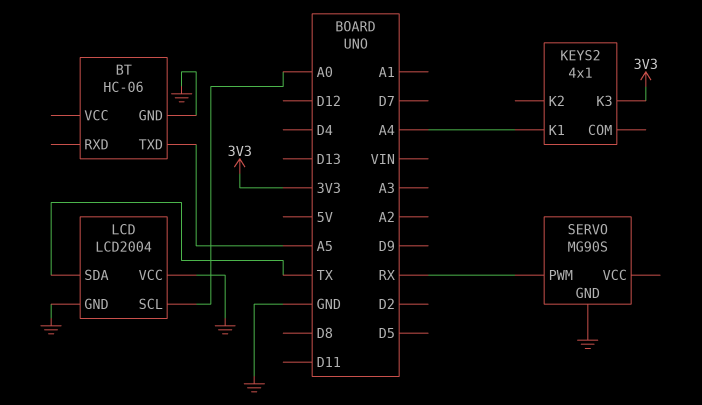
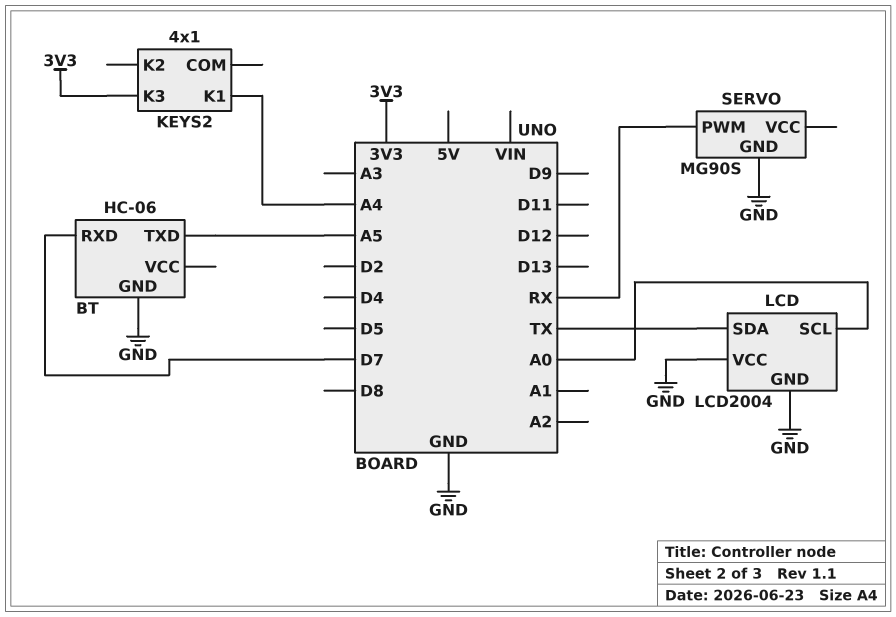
BT pin RXD: none -> D7

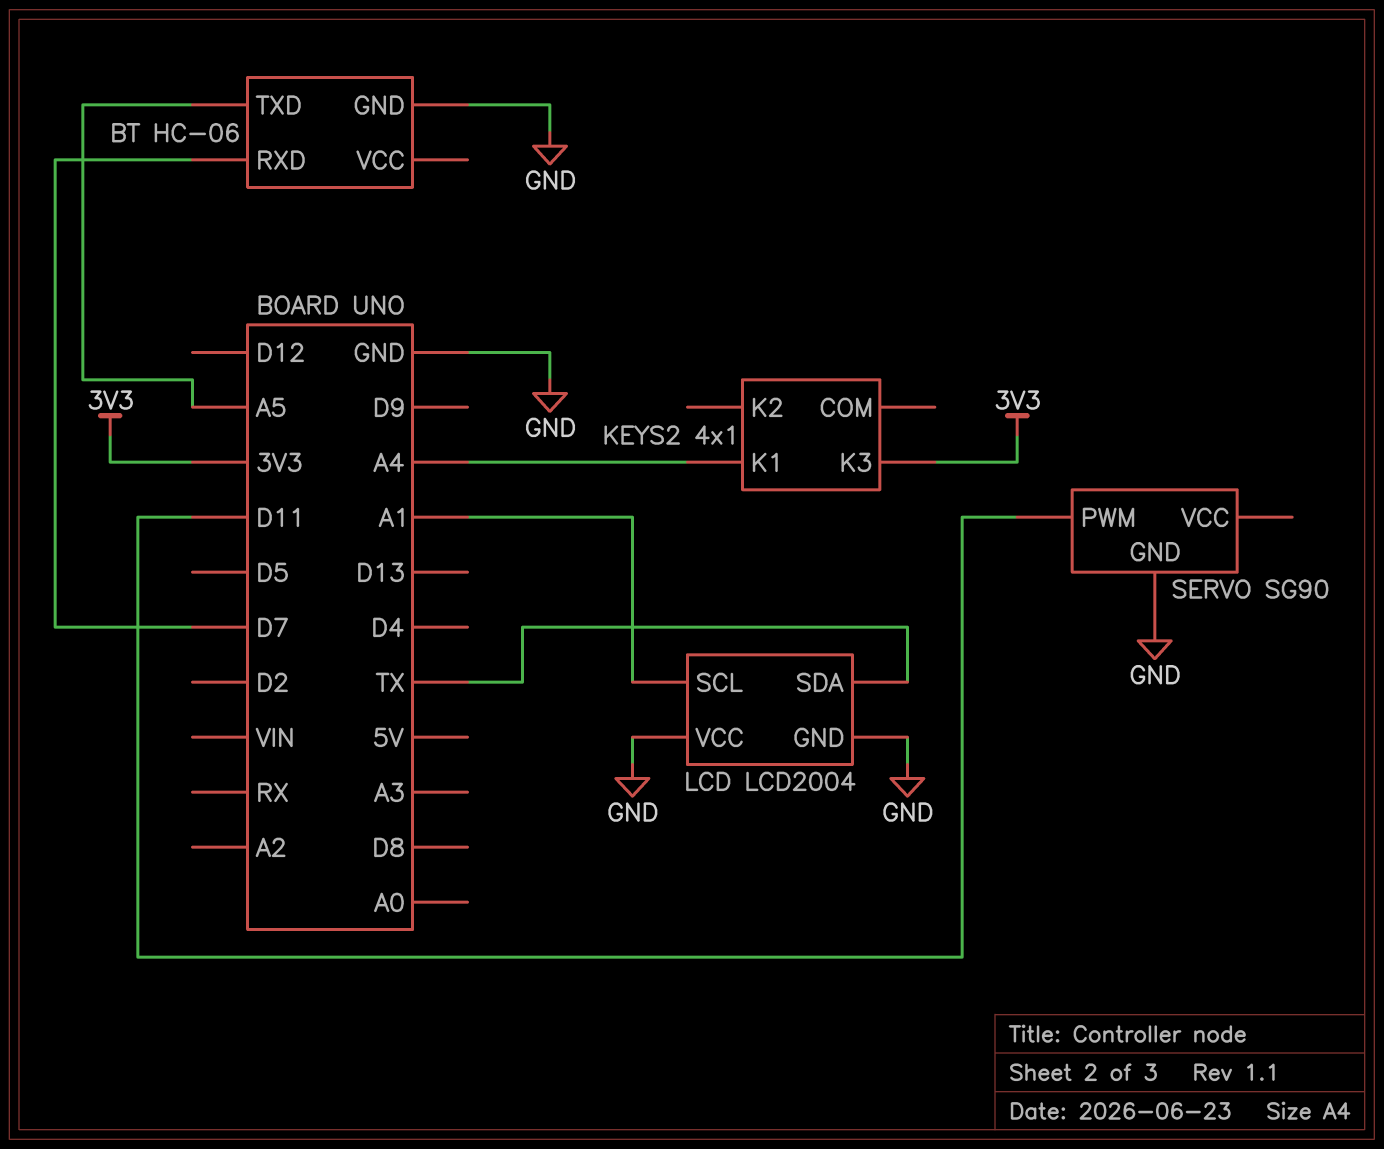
LCD pin SCL: A0 -> A1
SERVO: MG90S -> SG90
SERVO pin PWM: RX -> D11

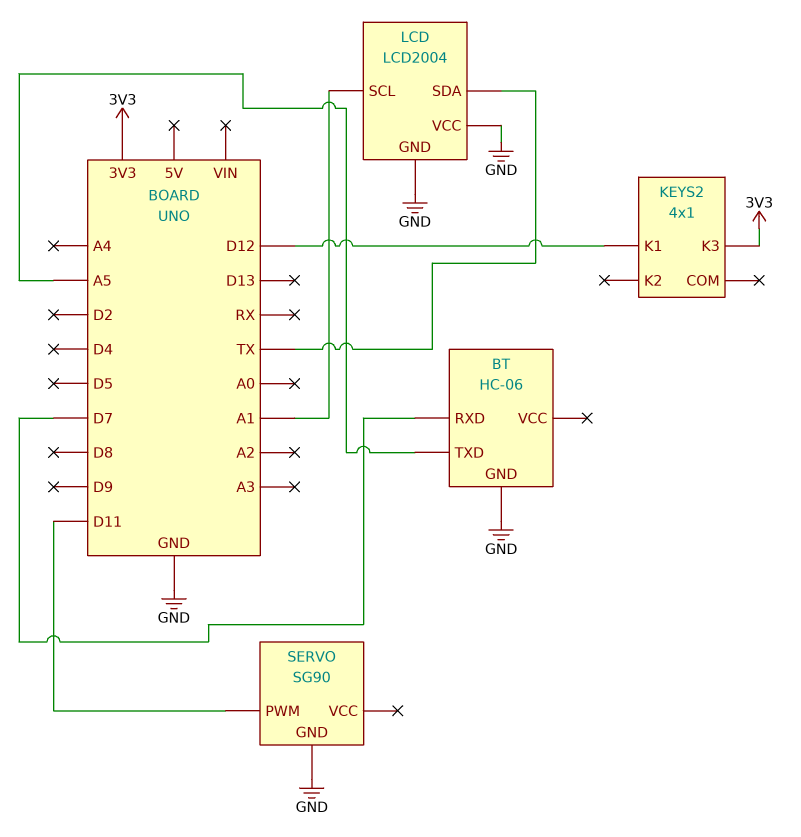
KEYS2 pin K1: A4 -> D12

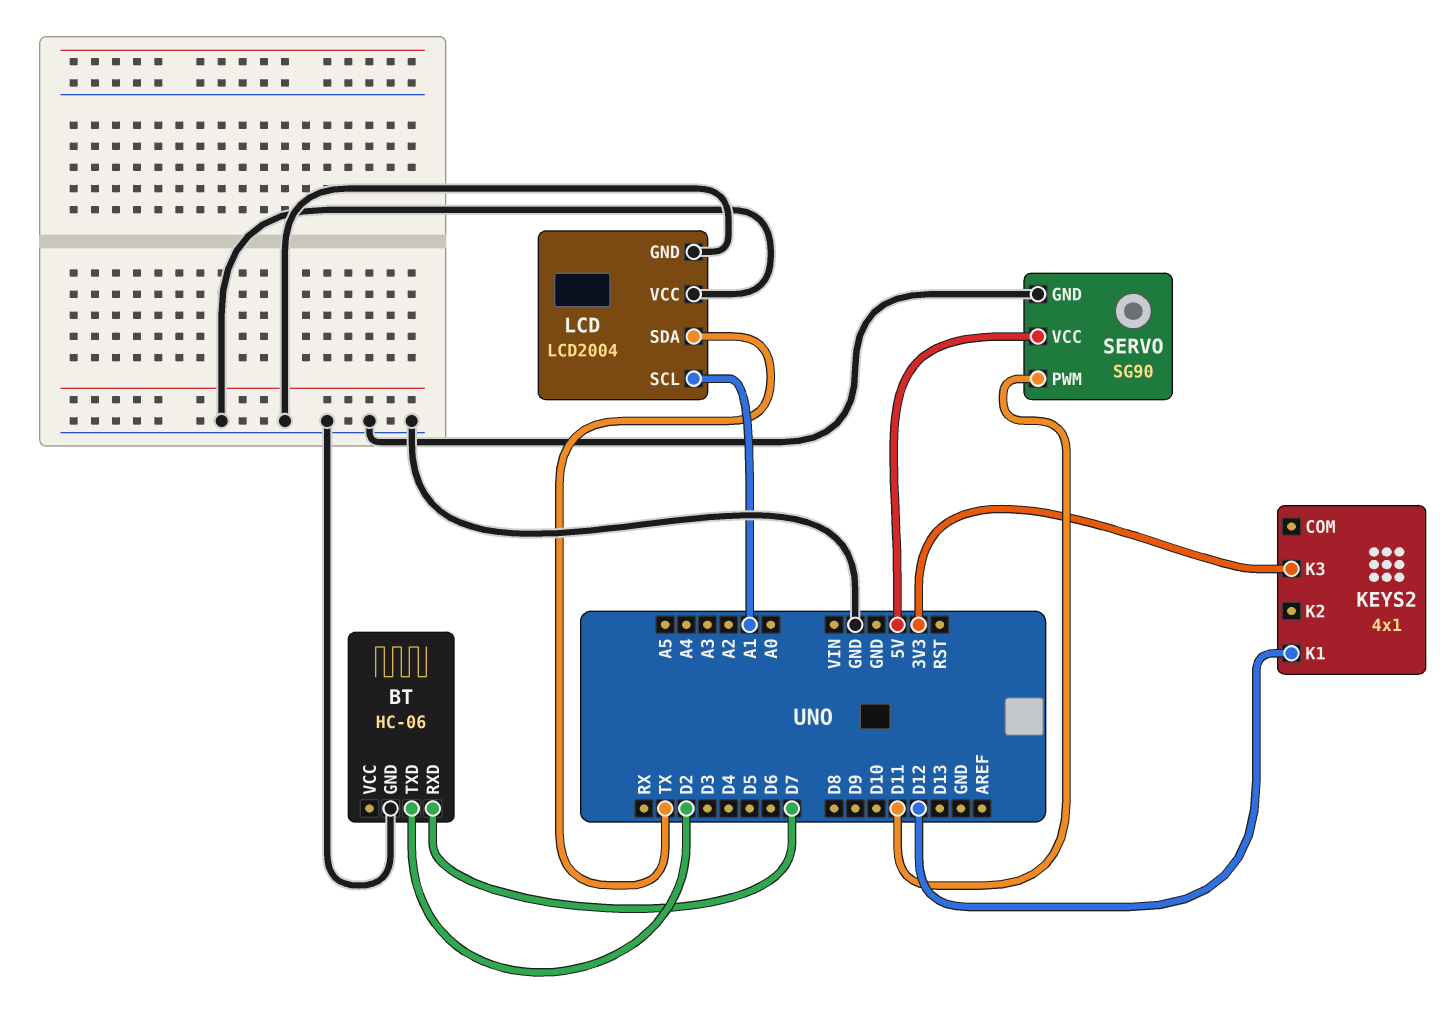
BT pin TXD: A5 -> D2
SERVO pin VCC: none -> 5V

